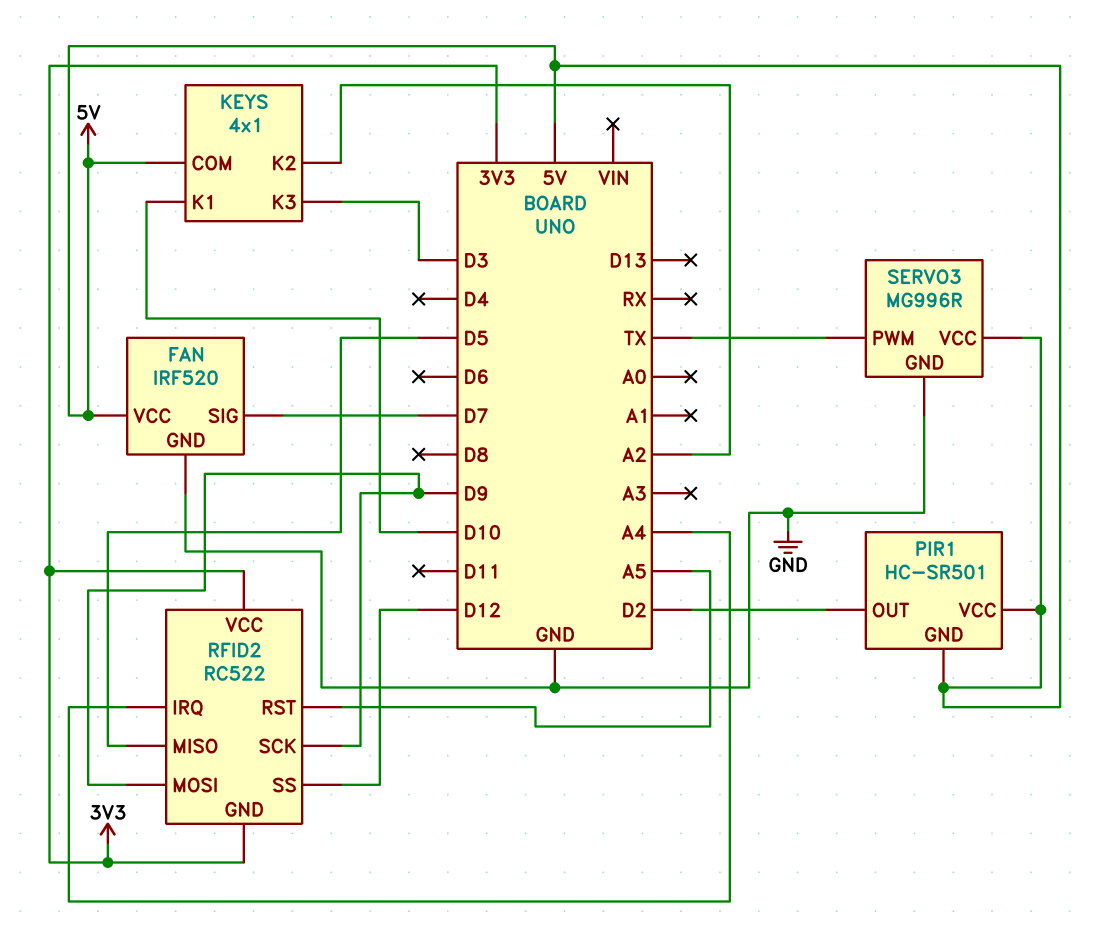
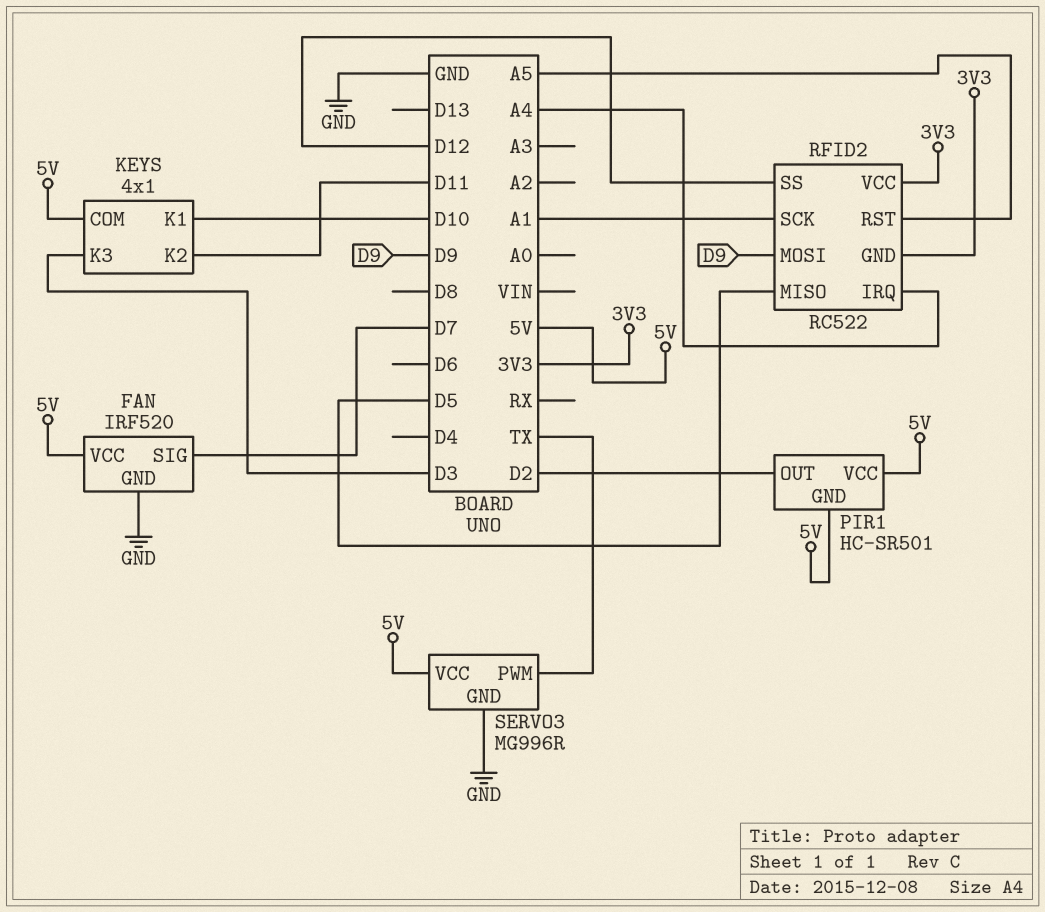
KEYS pin K2: A2 -> D11
RFID2 pin SCK: D9 -> A1

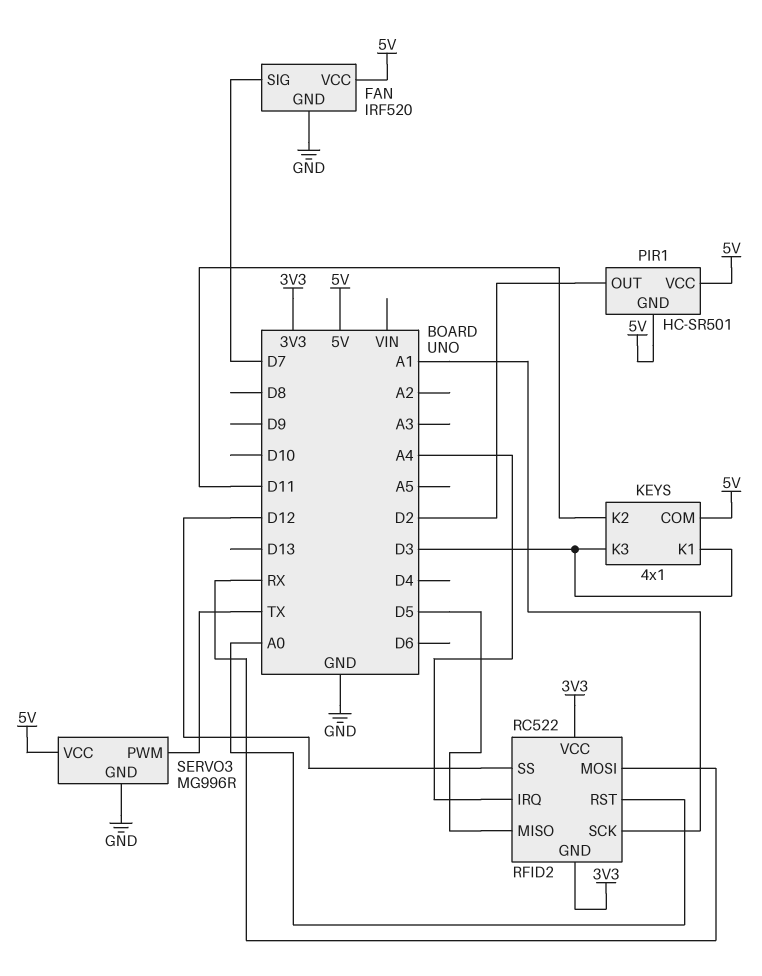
KEYS pin K1: D10 -> D3
RFID2 pin MOSI: D9 -> RX
RFID2 pin RST: A5 -> A0

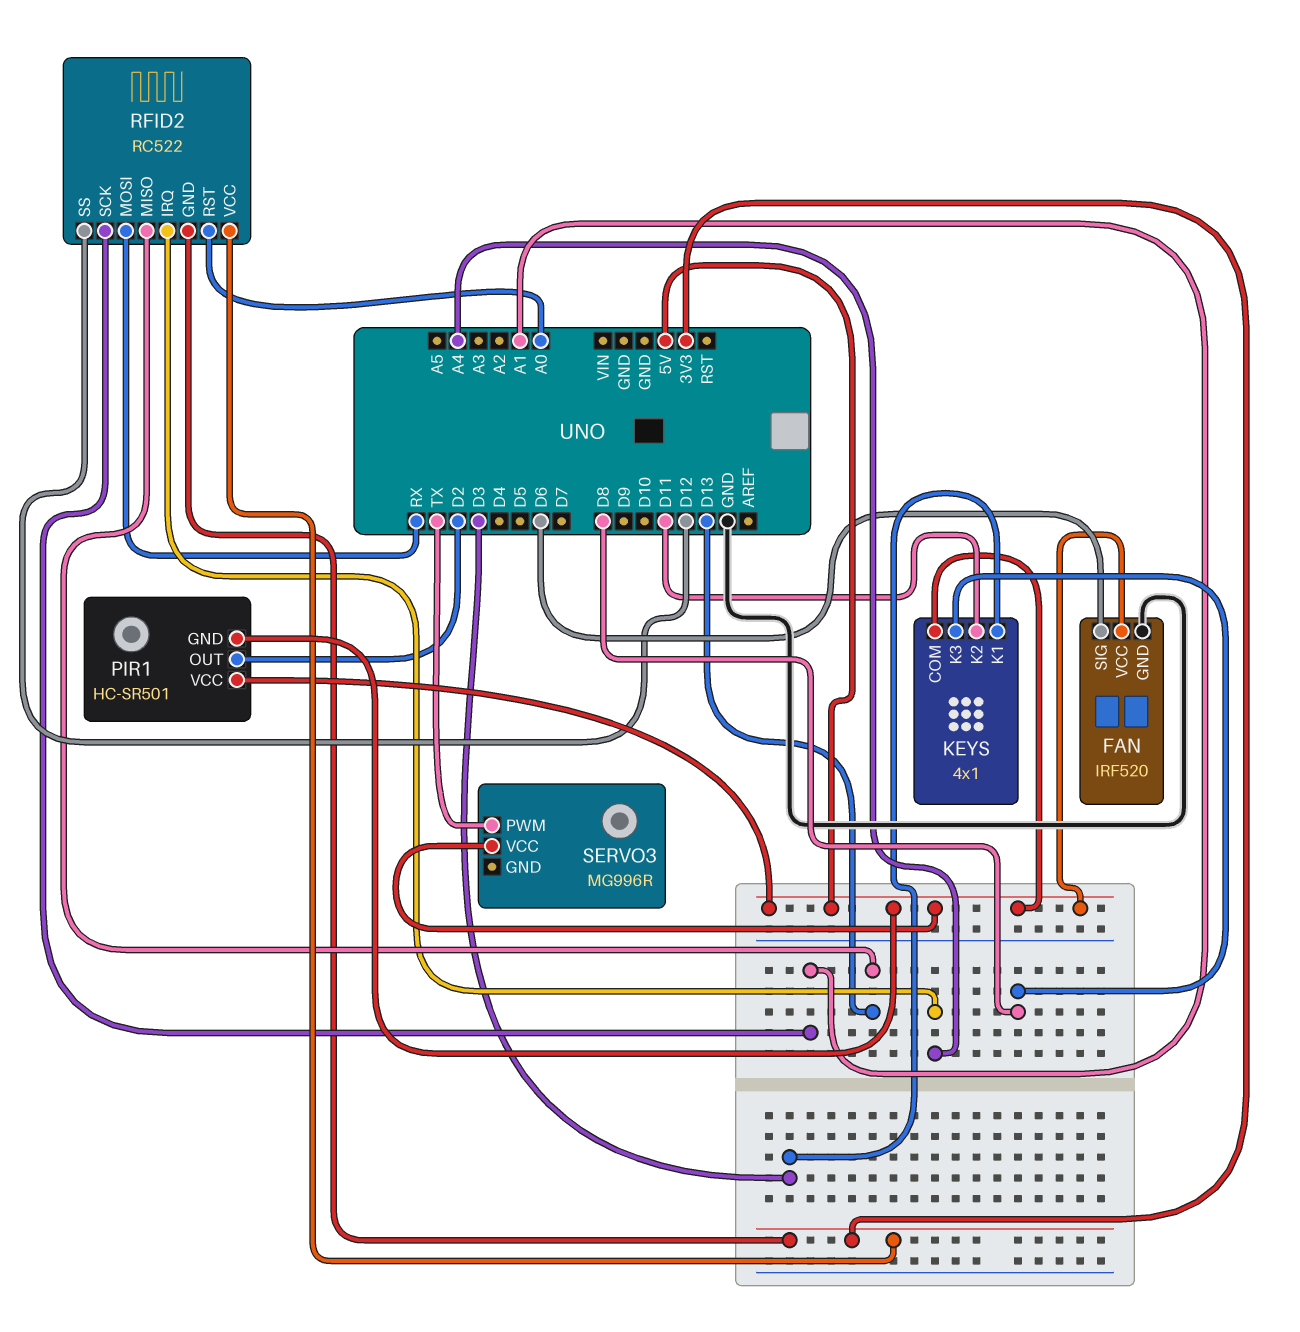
FAN pin SIG: D7 -> D6
KEYS pin K3: D3 -> D8
RFID2 pin MISO: D5 -> D13
SERVO3 pin GND: GND -> none

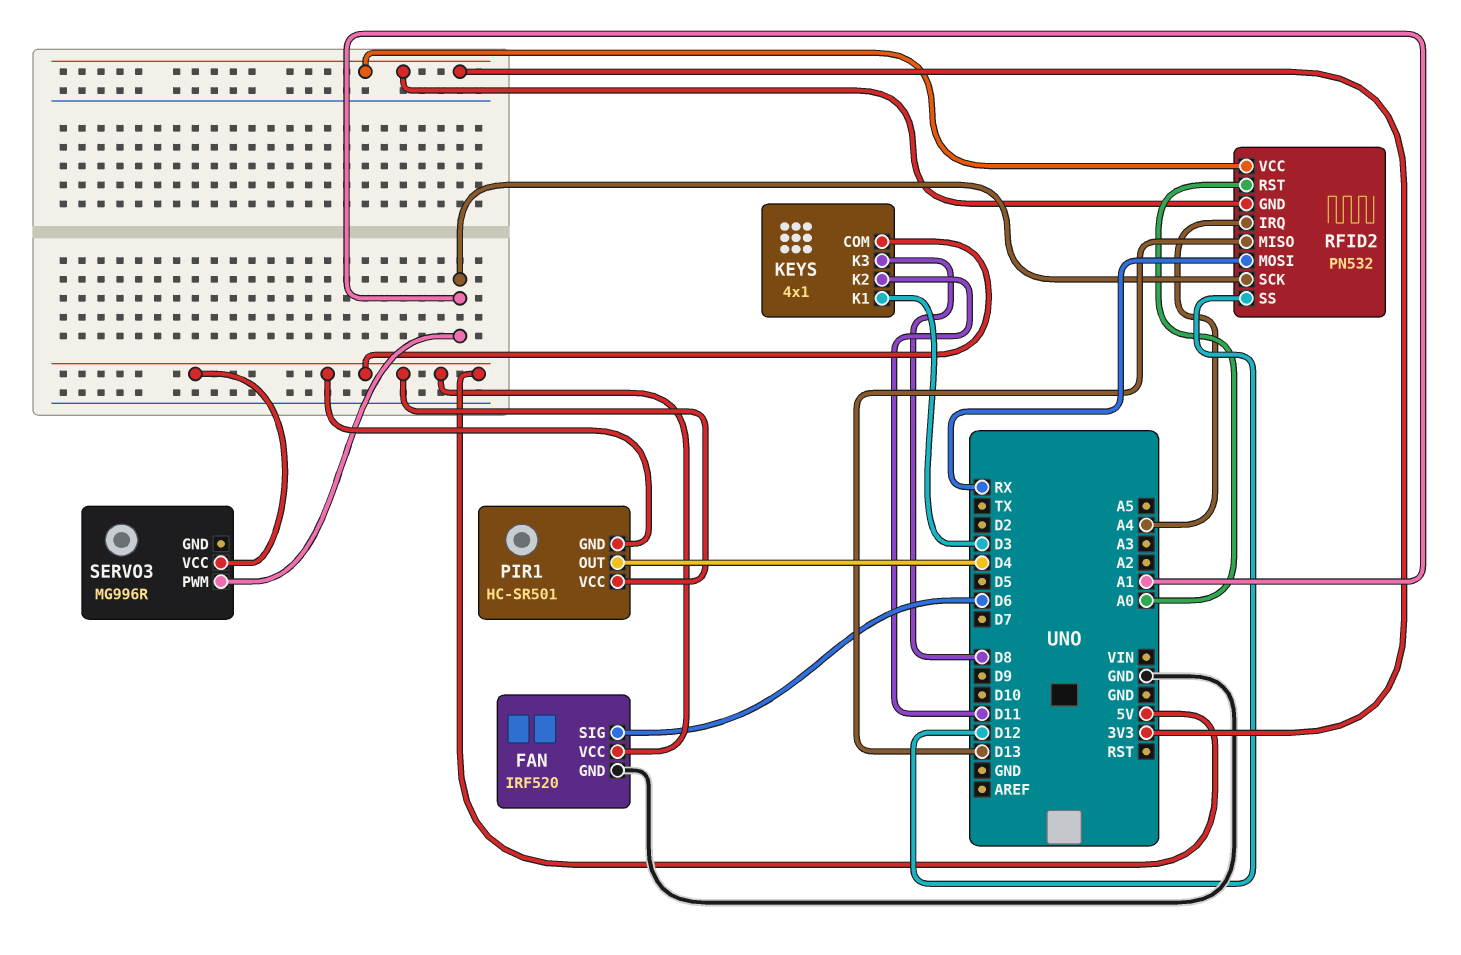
PIR1 pin OUT: D2 -> D4
RFID2: RC522 -> PN532
SERVO3 pin PWM: TX -> A1

